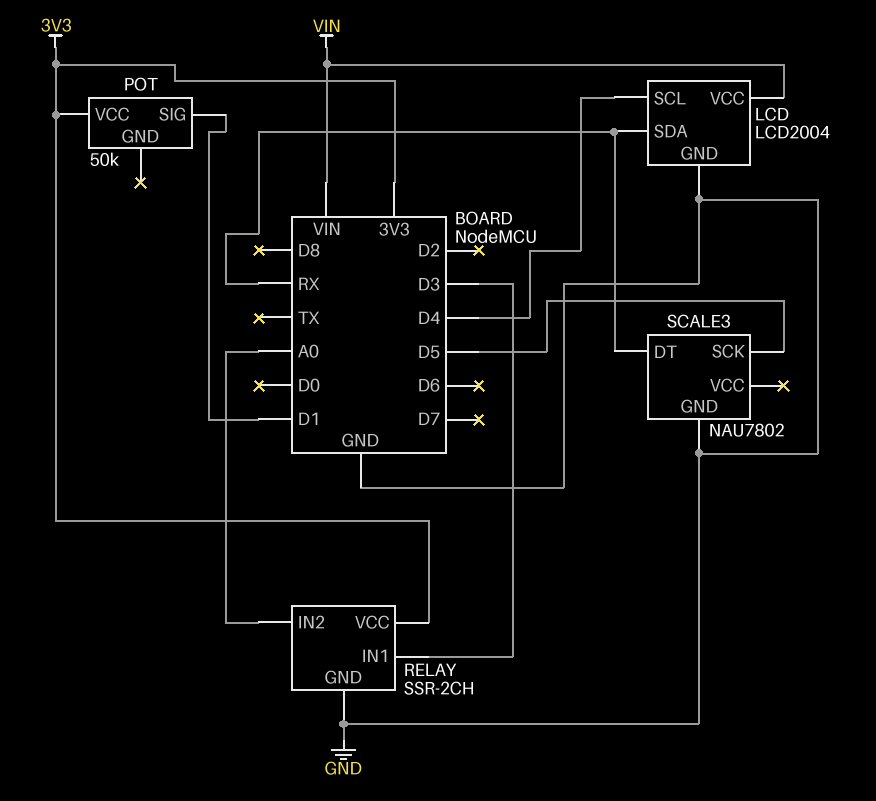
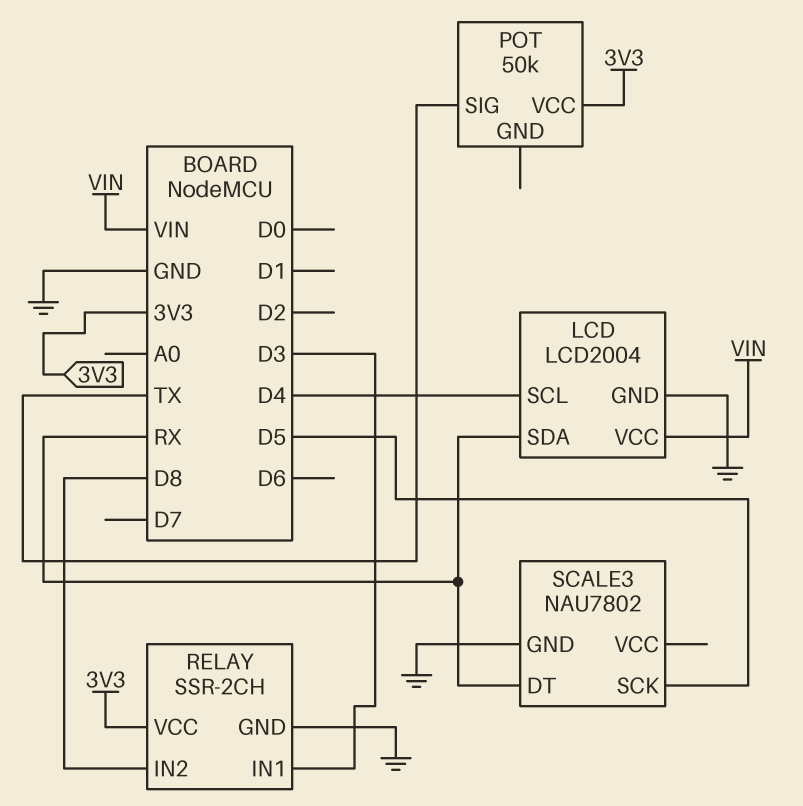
POT pin SIG: D1 -> TX
RELAY pin IN2: A0 -> D8

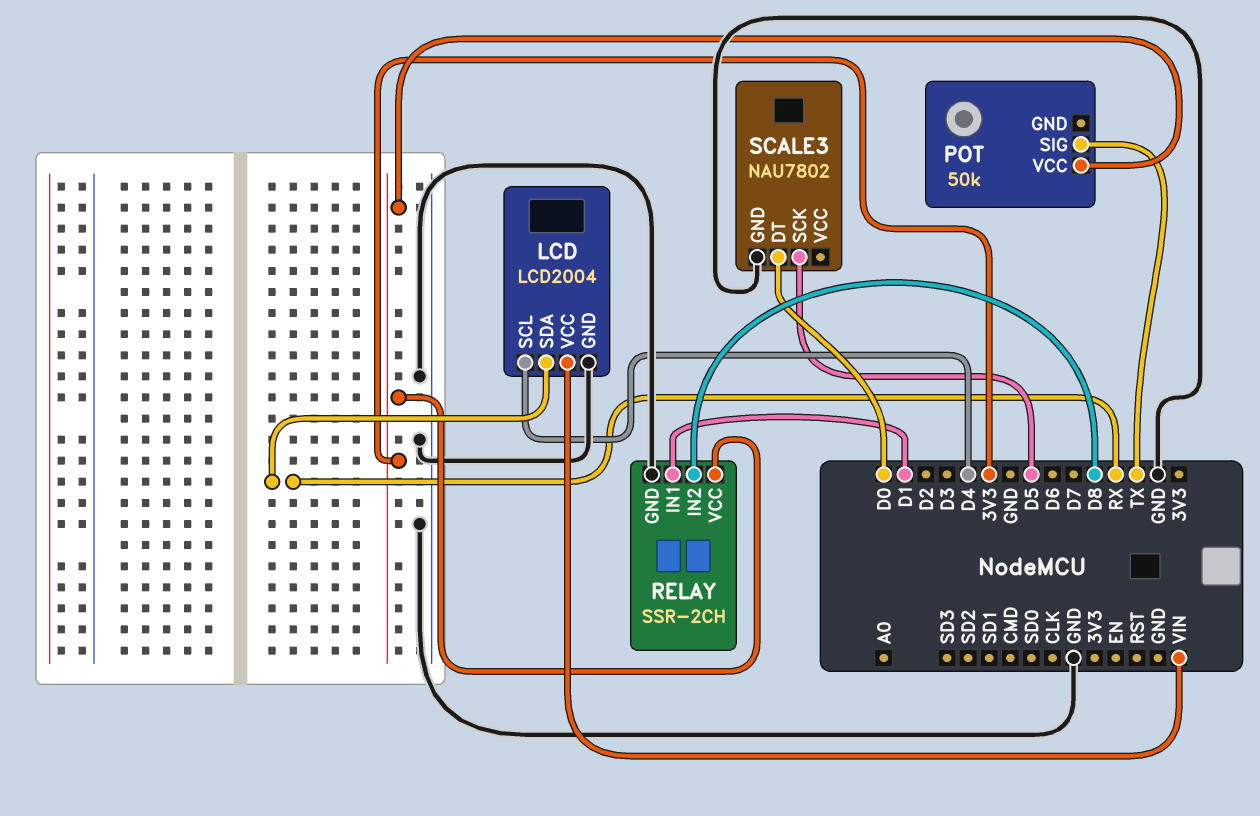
RELAY pin IN1: D3 -> D1
SCALE3 pin DT: RX -> D0

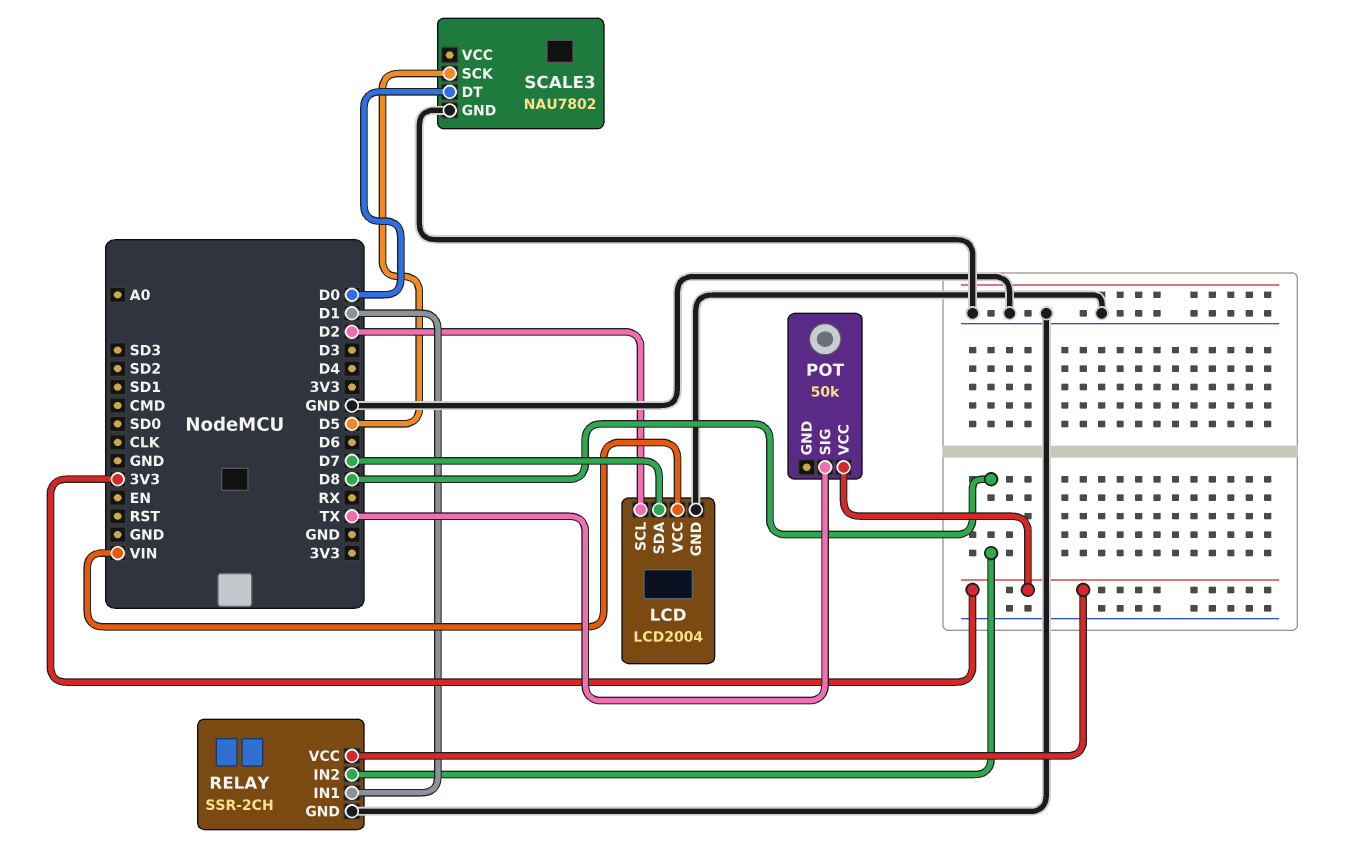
LCD pin SCL: D4 -> D2
LCD pin SDA: RX -> D7

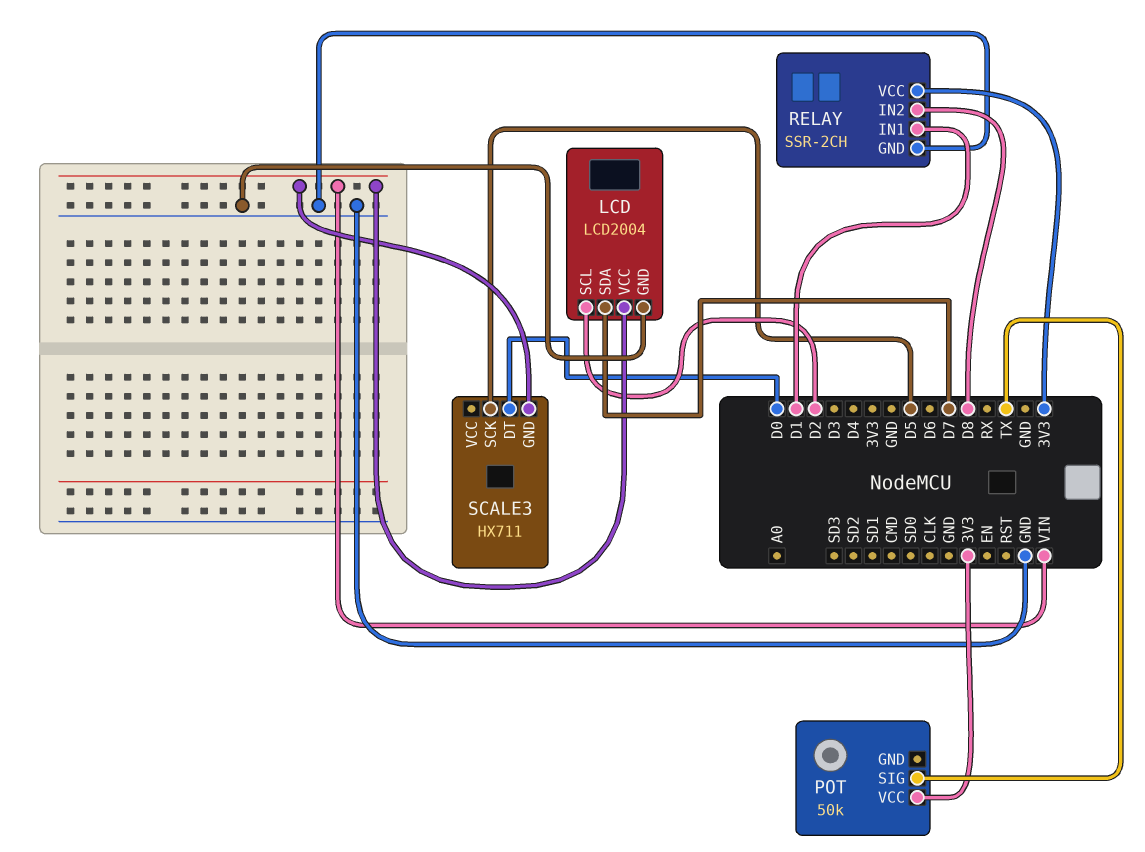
SCALE3: NAU7802 -> HX711
SCALE3 pin GND: GND -> VIN

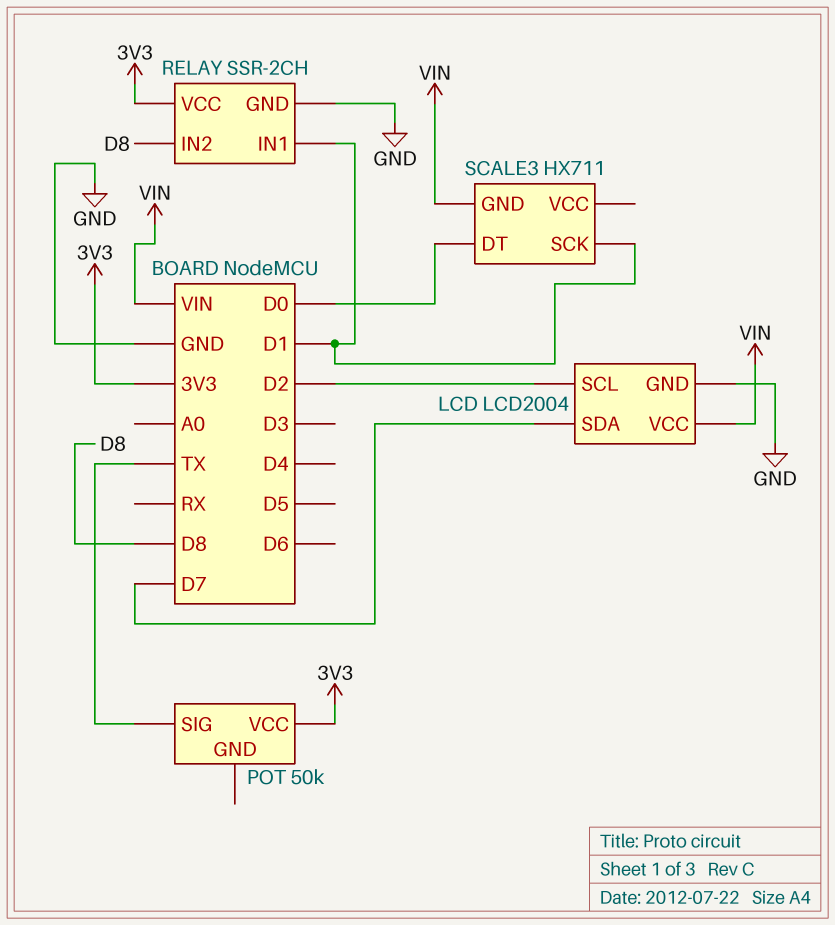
SCALE3 pin SCK: D5 -> D1

